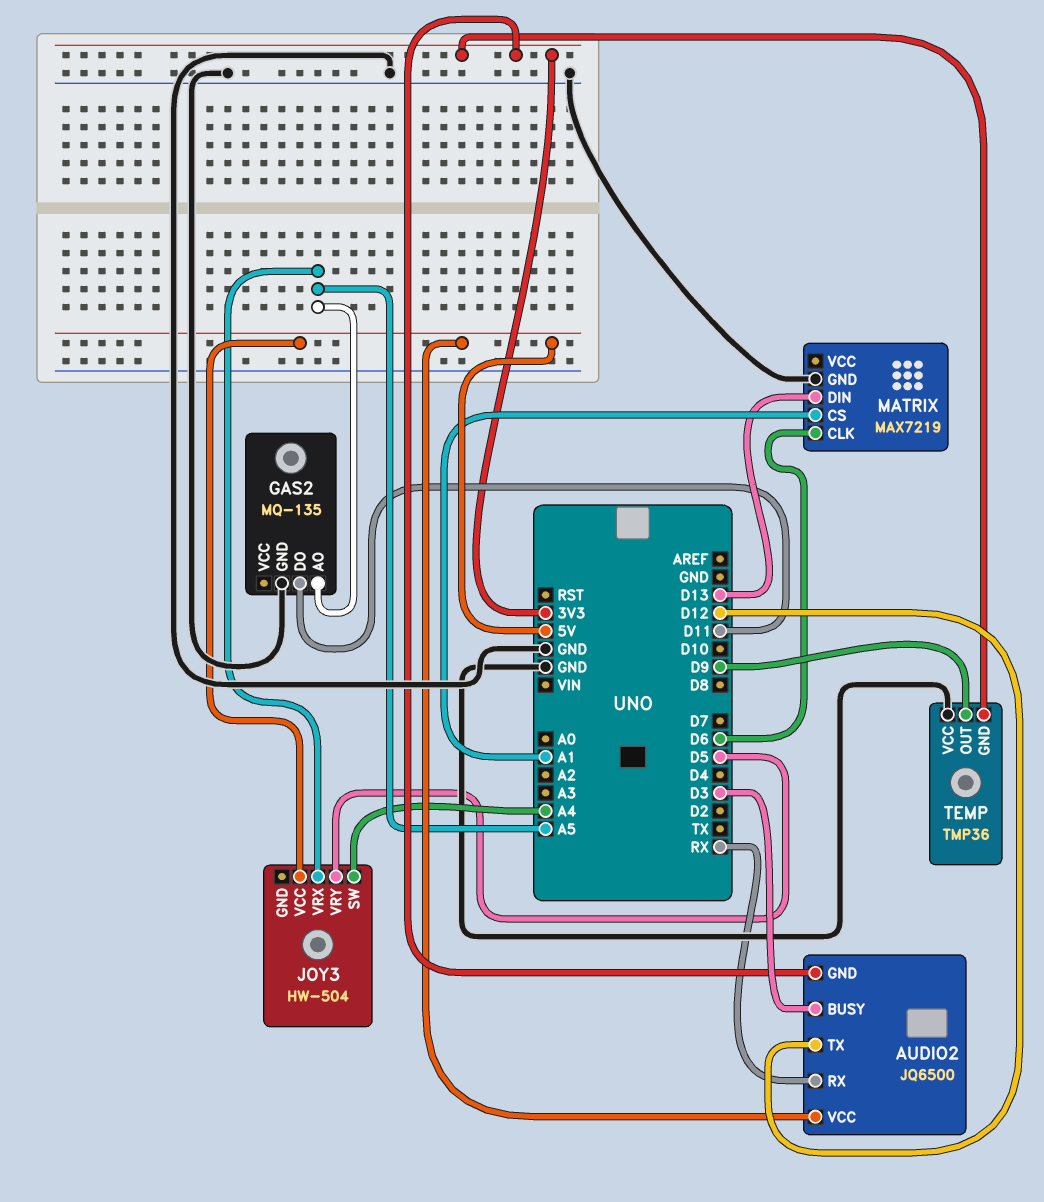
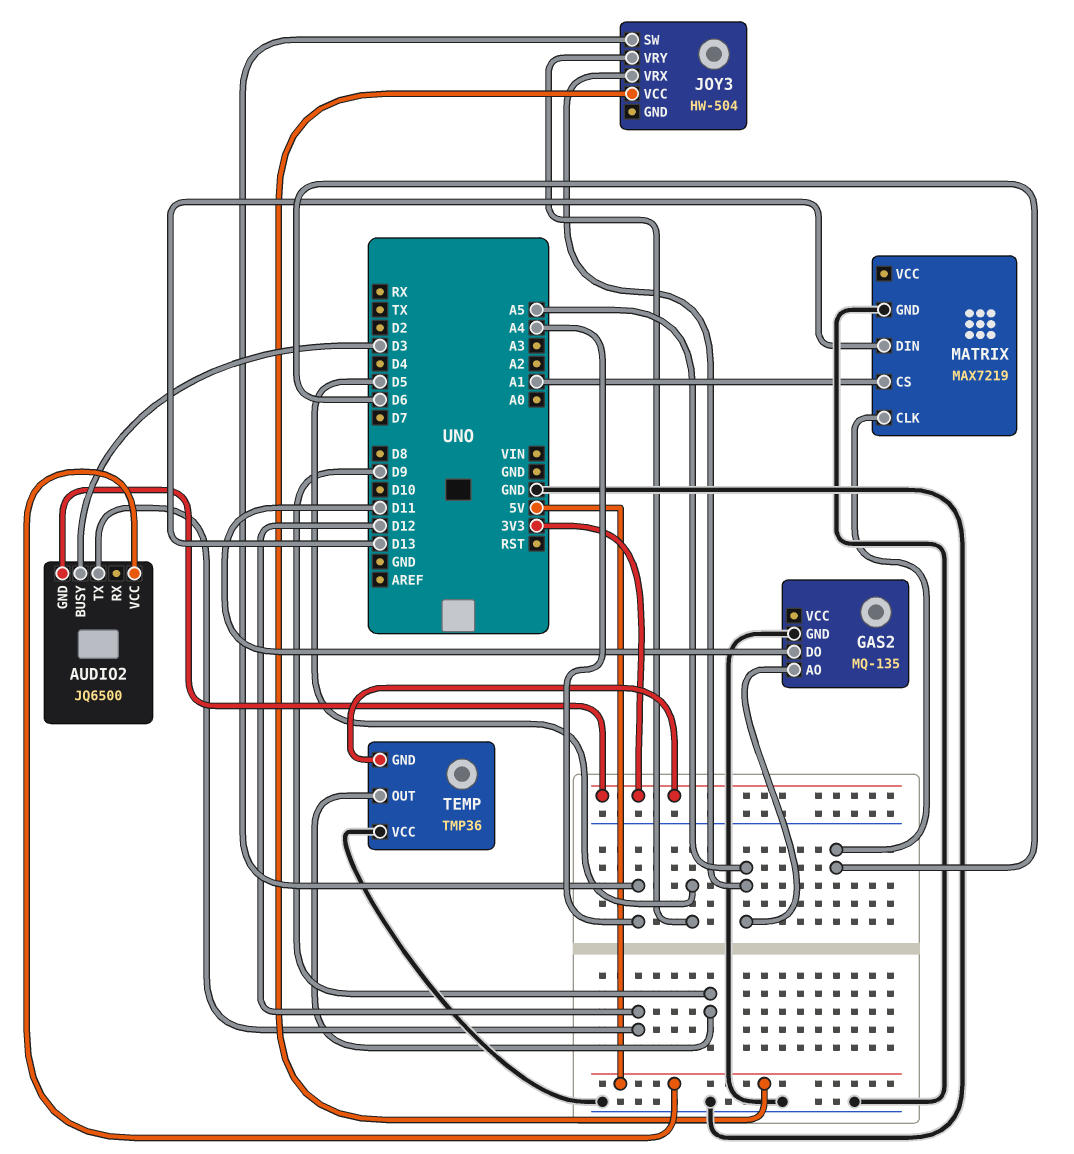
AUDIO2 pin RX: RX -> none

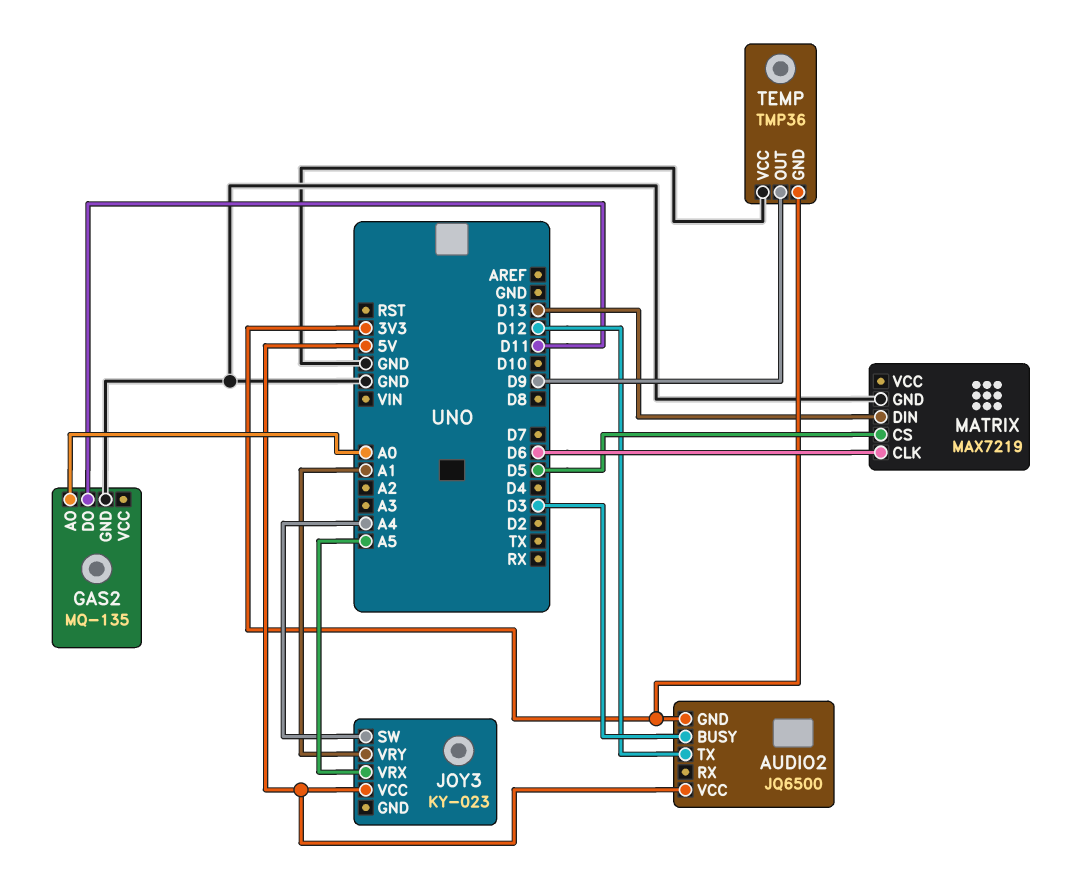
GAS2 pin AO: A5 -> A0
JOY3: HW-504 -> KY-023
JOY3 pin VRY: D5 -> A1
MATRIX pin CS: A1 -> D5

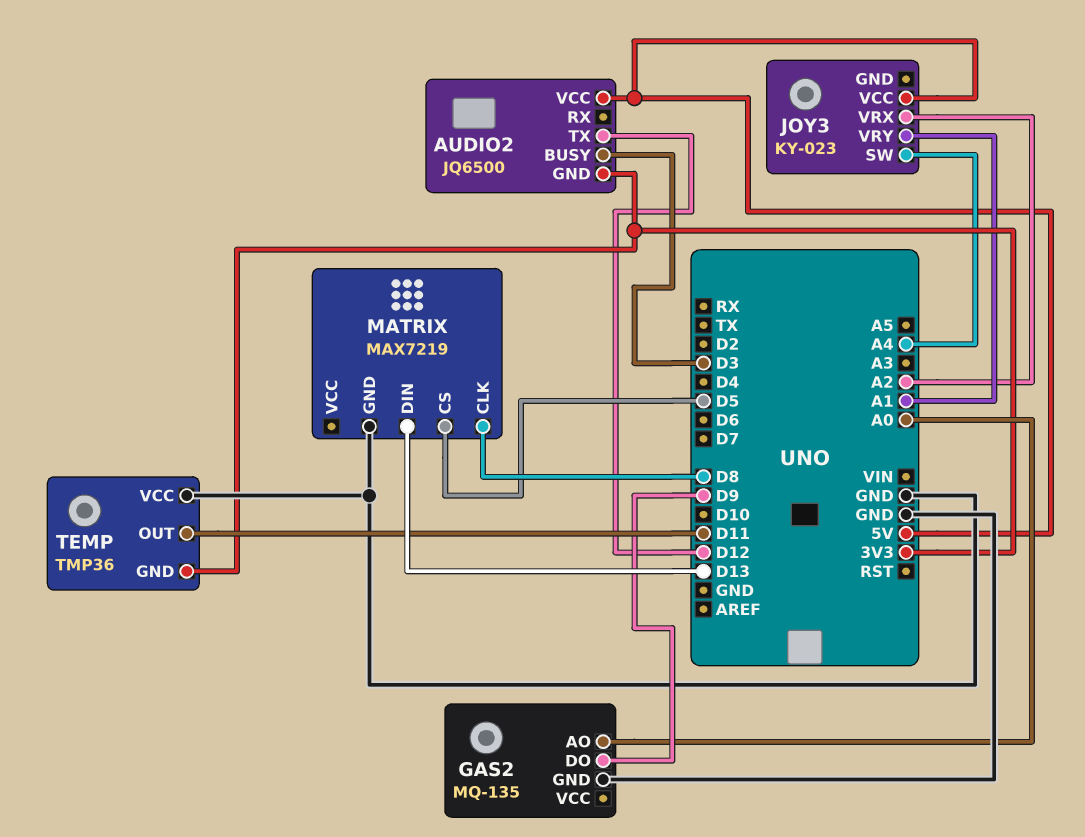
GAS2 pin DO: D11 -> D9
JOY3 pin VRX: A5 -> A2
MATRIX pin CLK: D6 -> D8
TEMP pin OUT: D9 -> D11

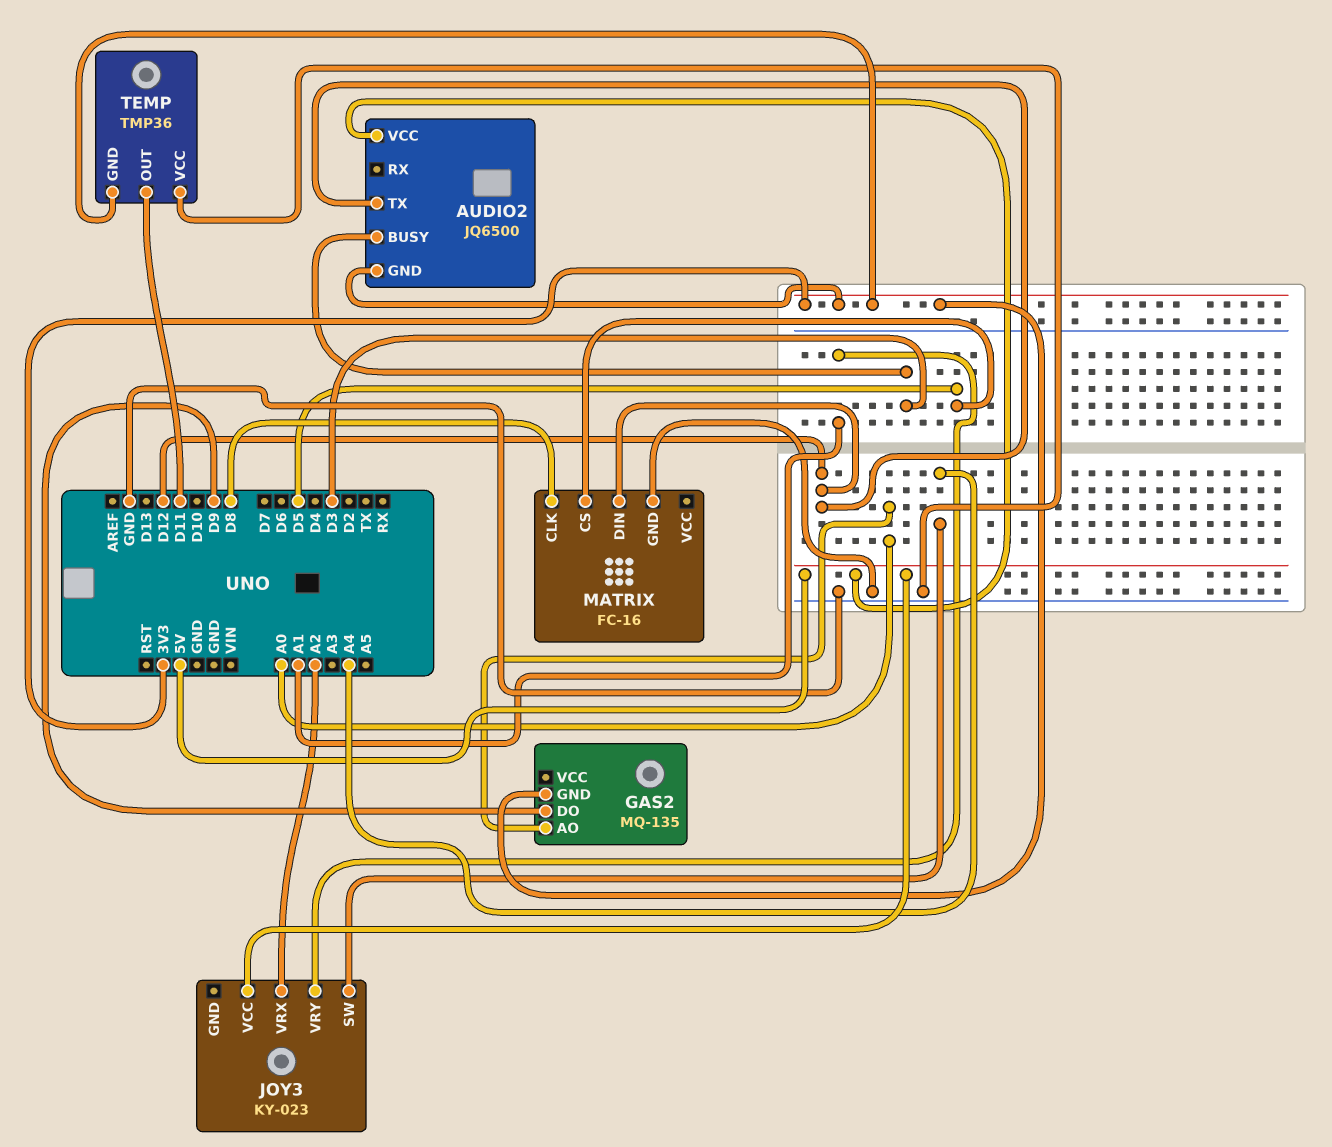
GAS2 pin GND: GND -> 3V3
MATRIX: MAX7219 -> FC-16
MATRIX pin DIN: D13 -> D12

